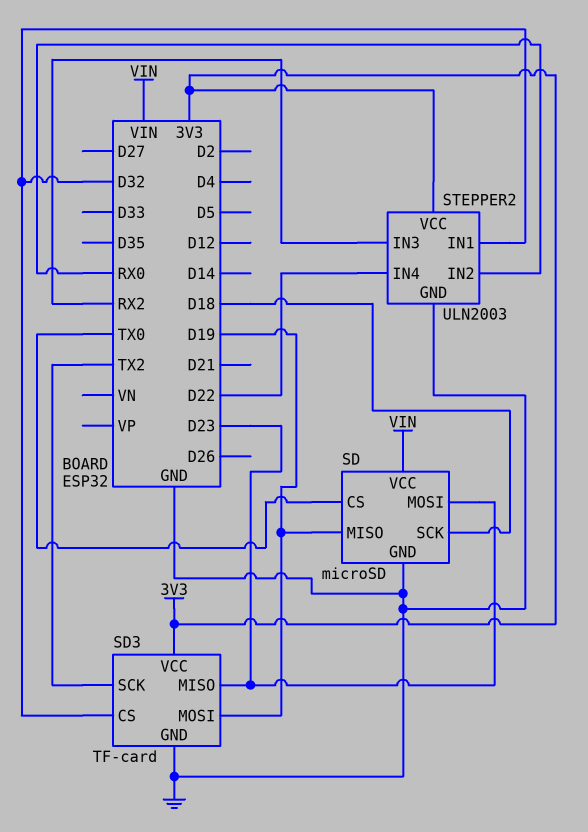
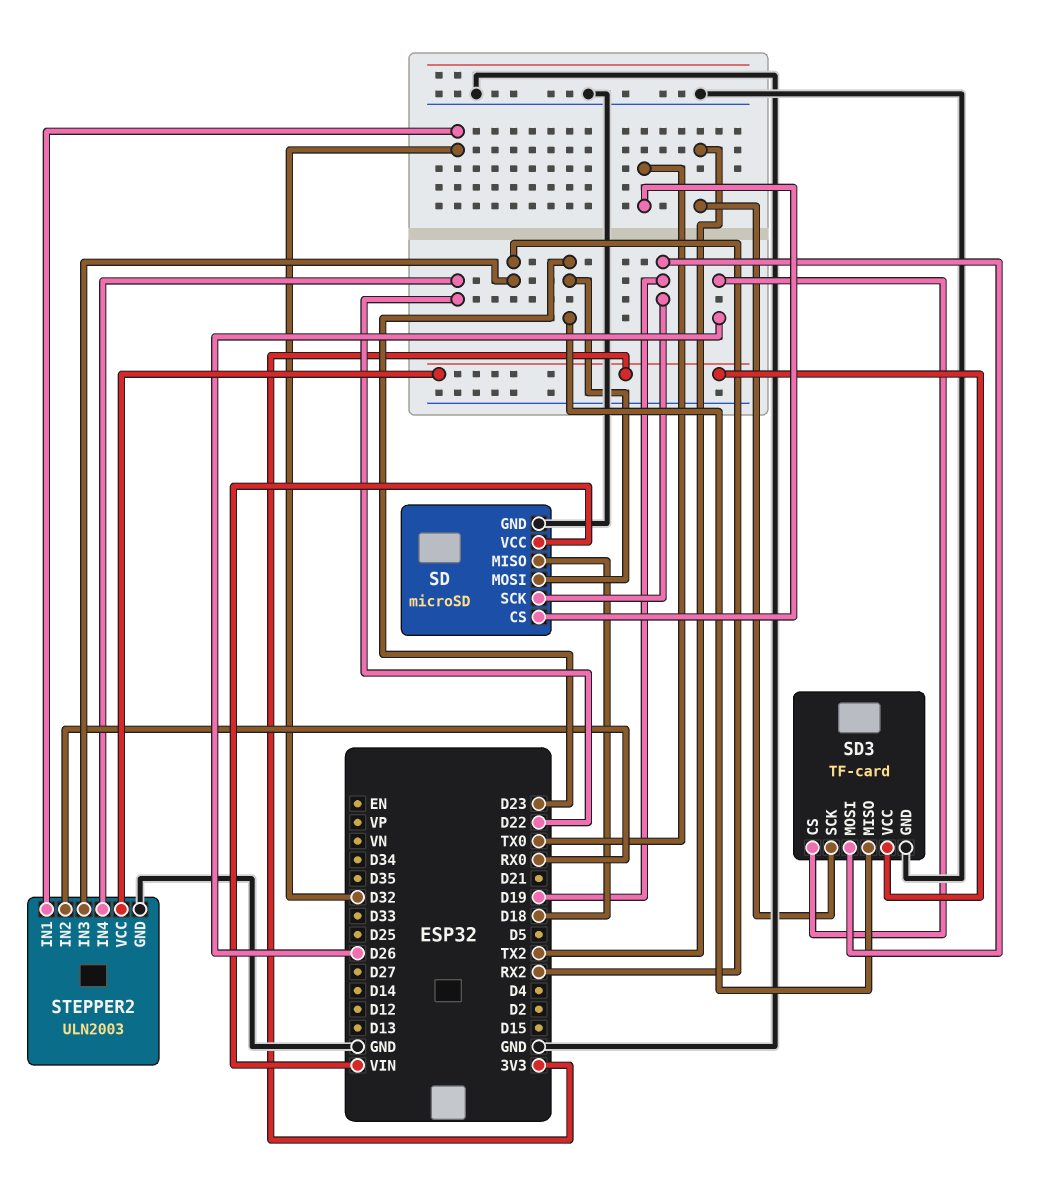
SD pin MISO: D19 -> D18
SD pin SCK: D18 -> D19
SD3 pin CS: D32 -> D26

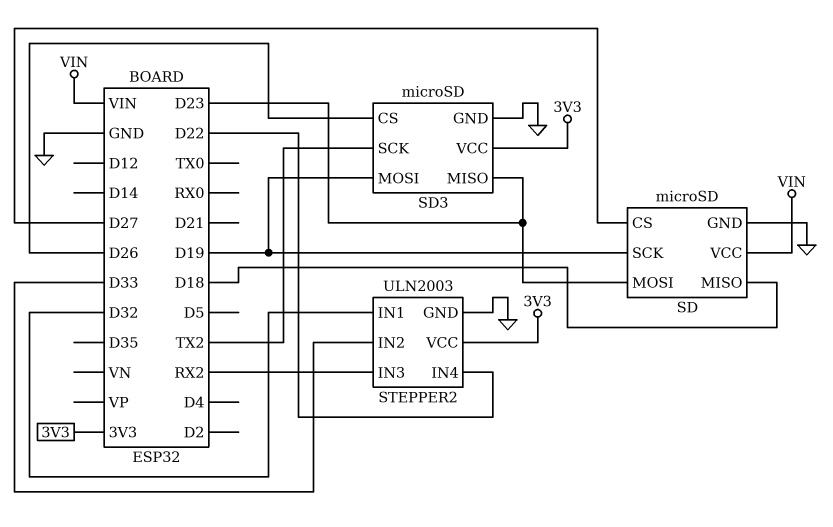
SD pin CS: TX0 -> D27
SD3: TF-card -> microSD
STEPPER2 pin IN2: RX0 -> D33

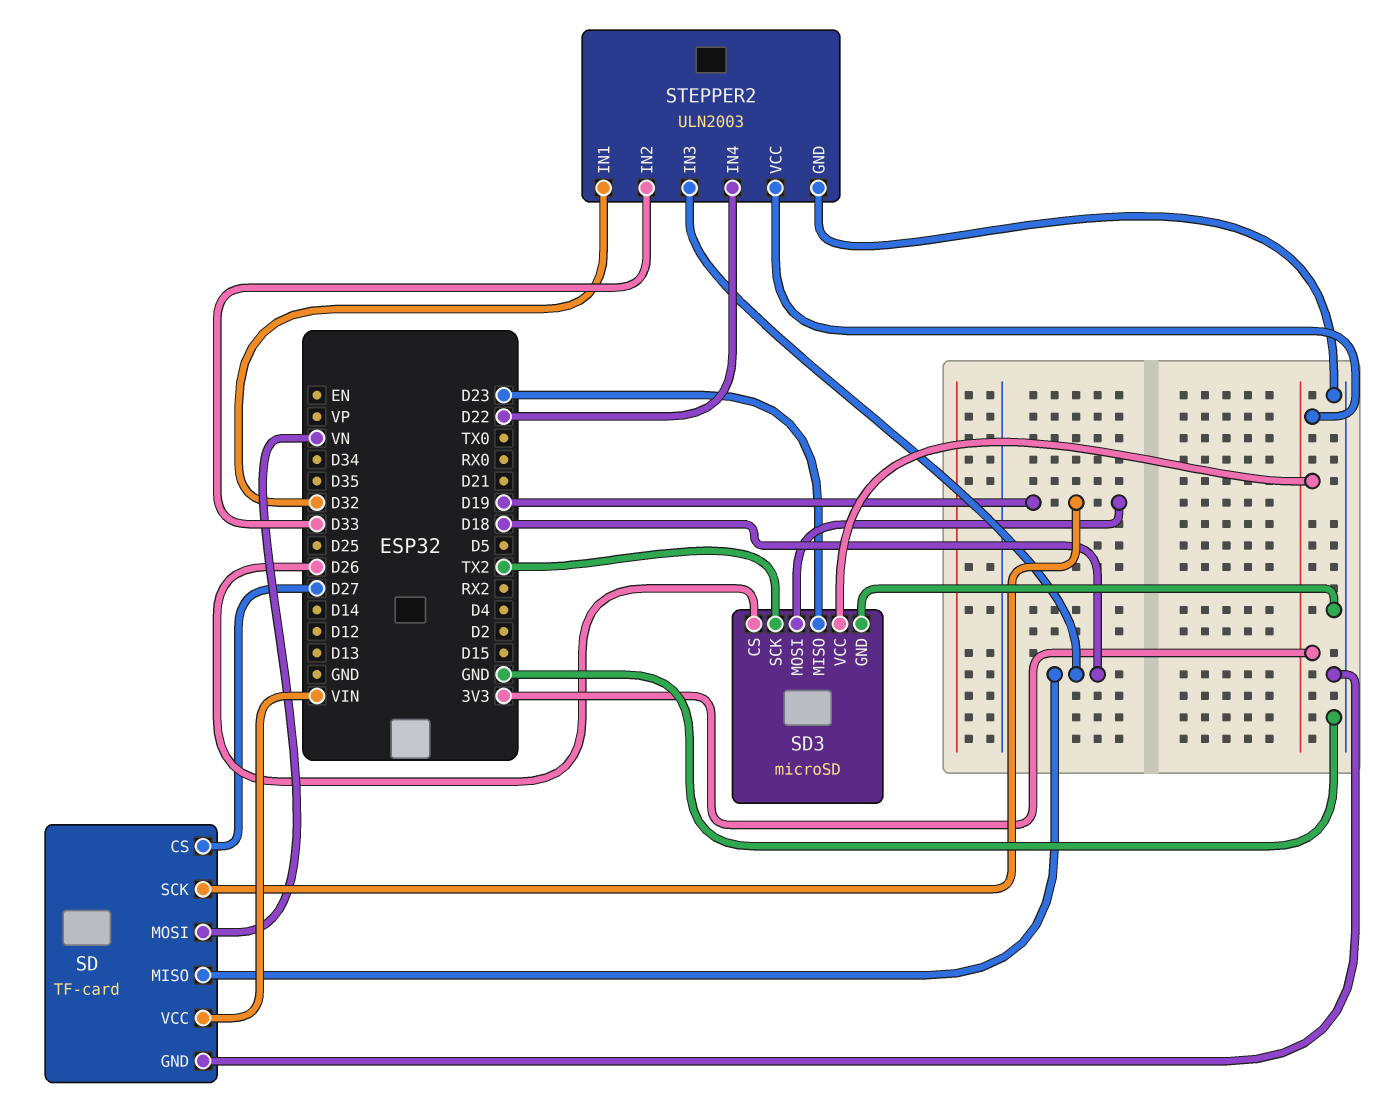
SD: microSD -> TF-card
SD pin MOSI: D23 -> VN
STEPPER2 pin IN3: RX2 -> D18

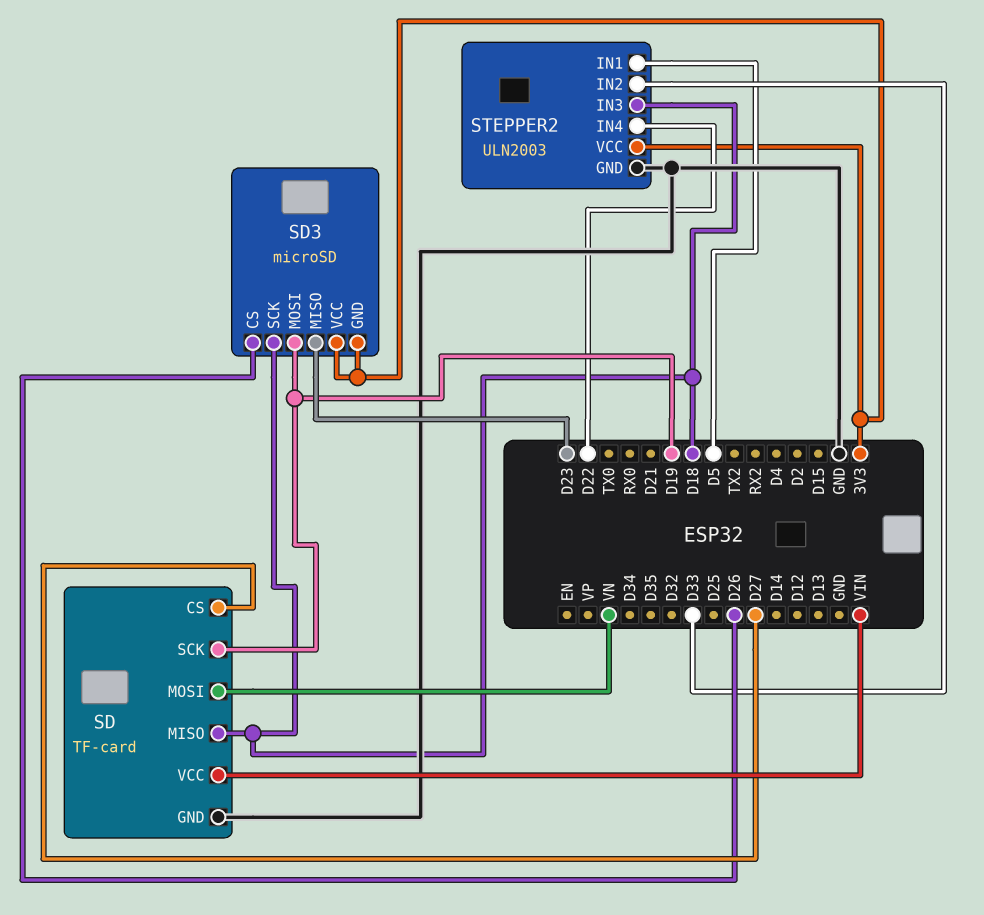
SD3 pin GND: GND -> 3V3
SD3 pin SCK: TX2 -> D18
STEPPER2 pin IN1: D32 -> D5

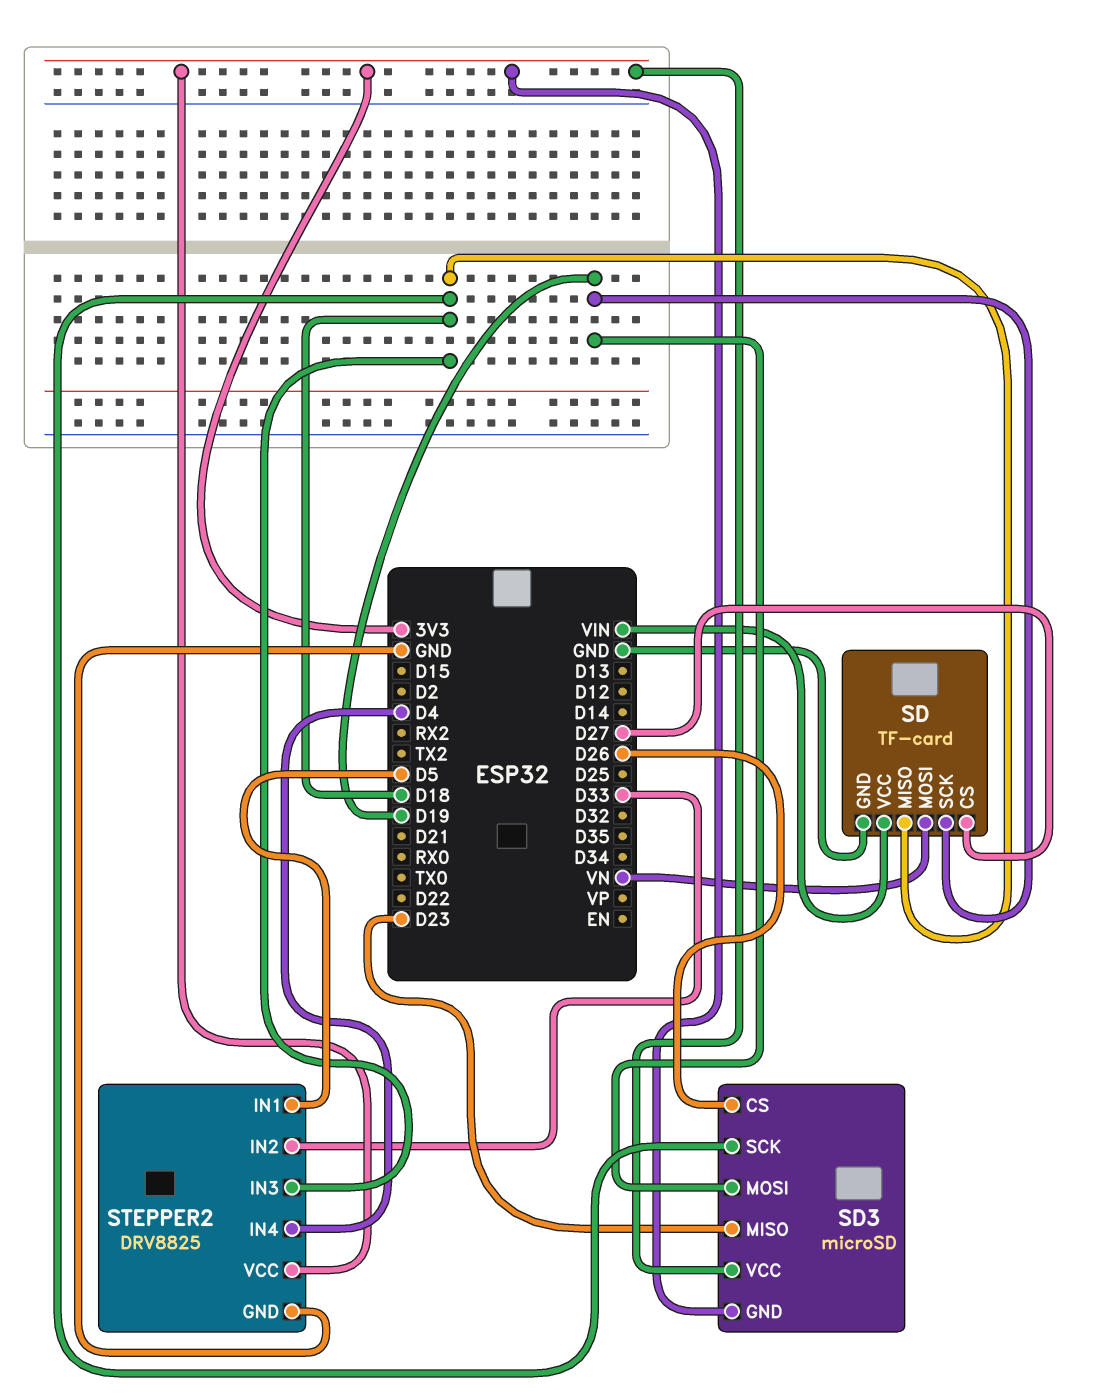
STEPPER2: ULN2003 -> DRV8825
STEPPER2 pin IN4: D22 -> D4

